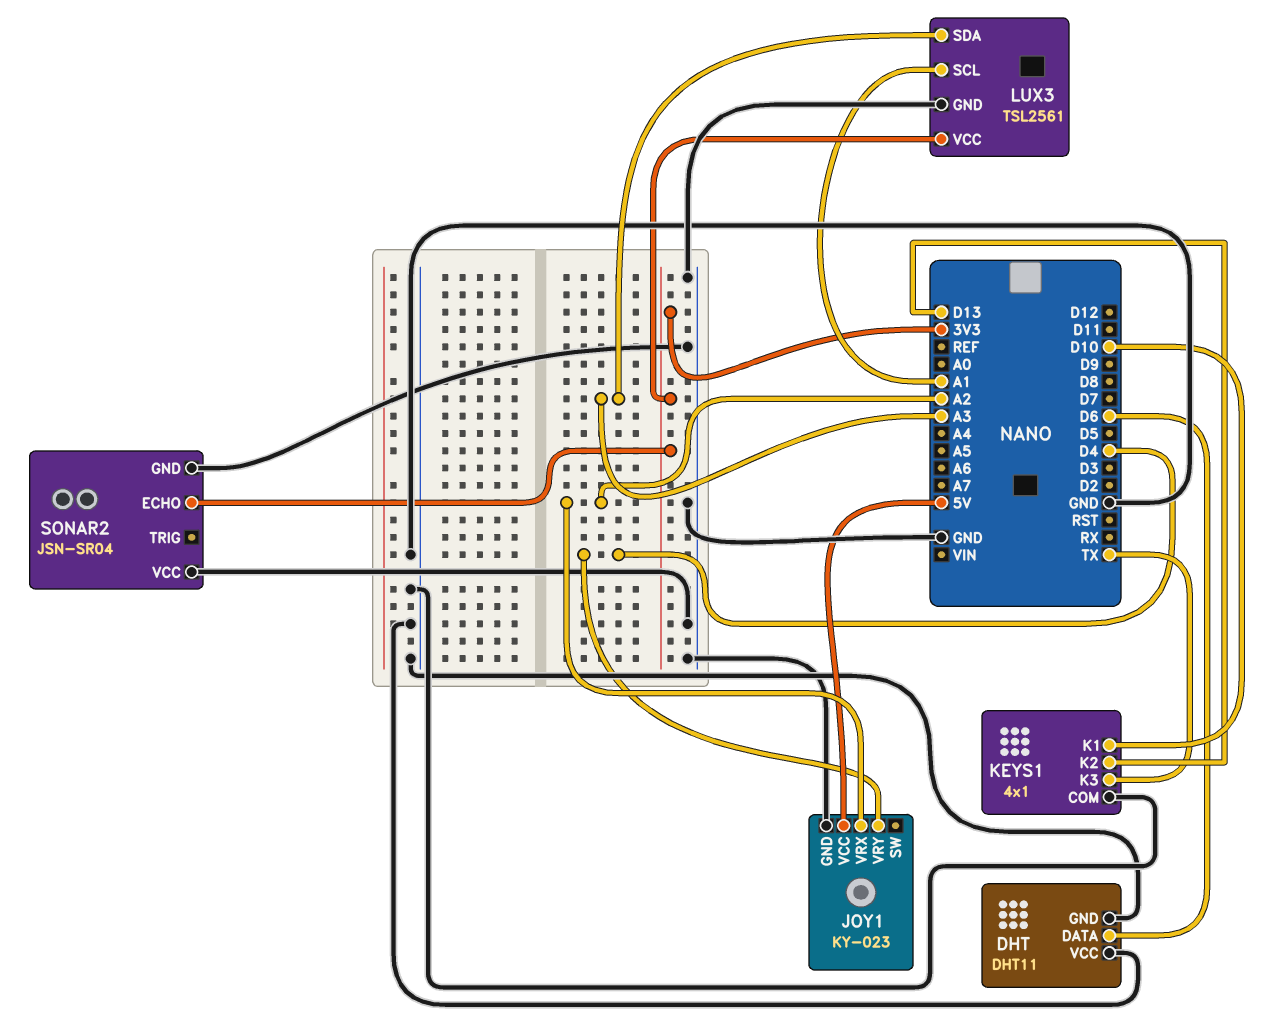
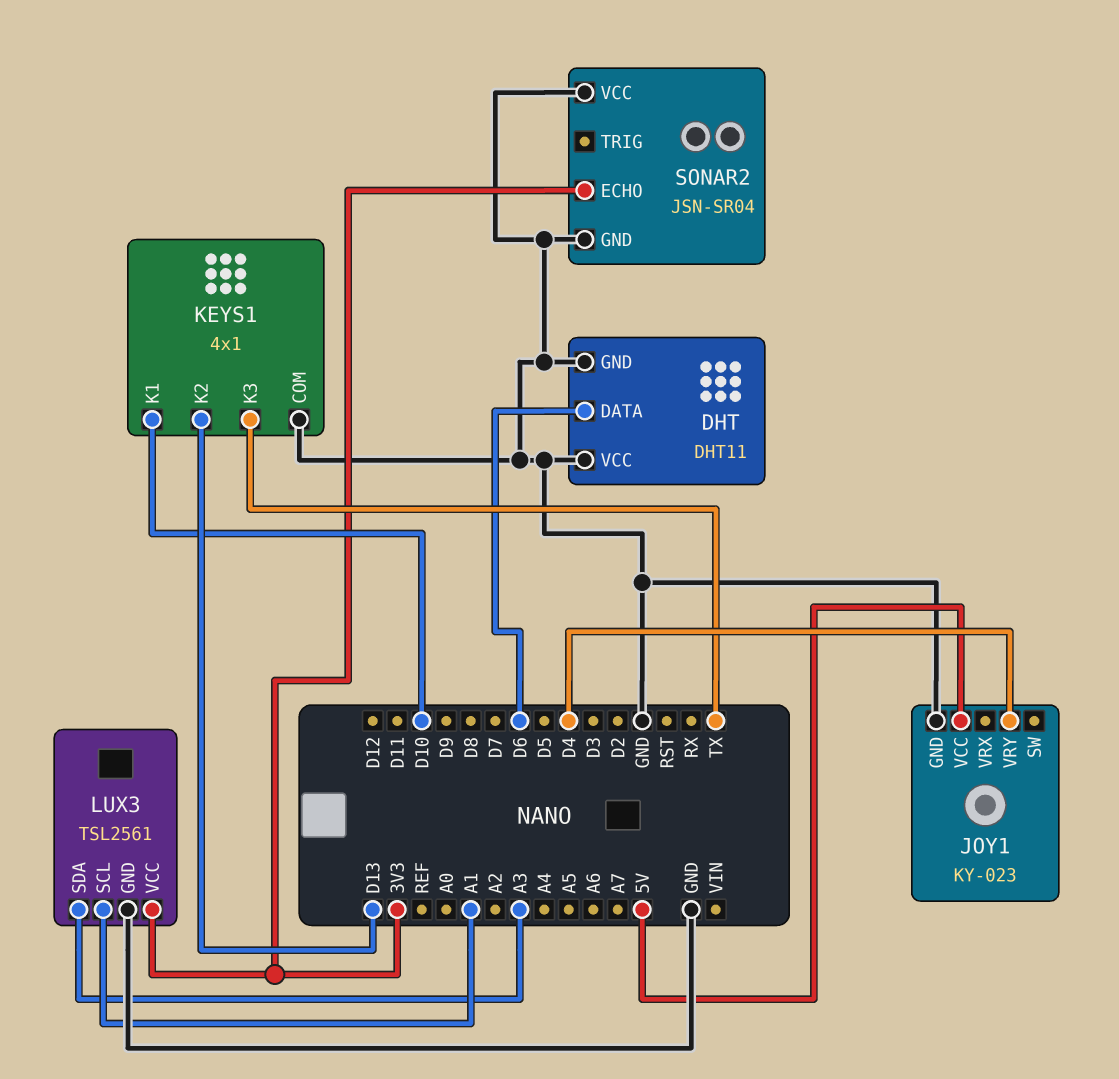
JOY1 pin VRX: A2 -> none

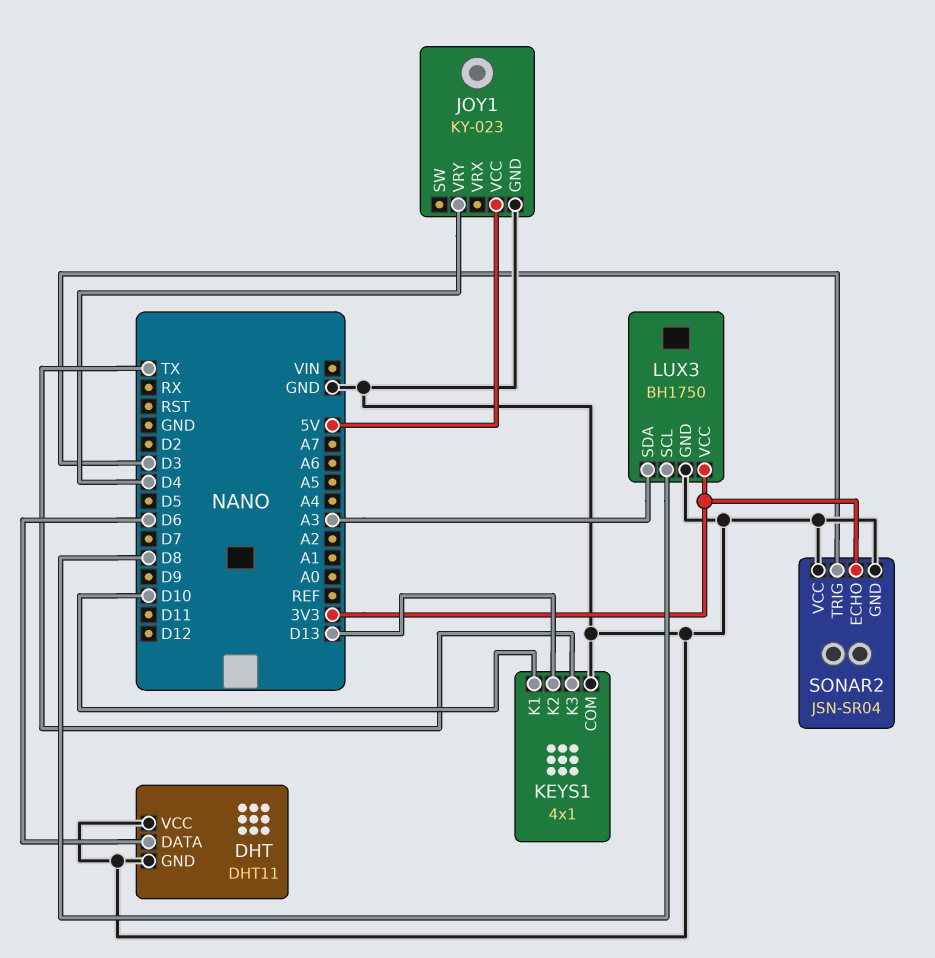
LUX3: TSL2561 -> BH1750
LUX3 pin SCL: A1 -> D8
SONAR2 pin TRIG: none -> D3

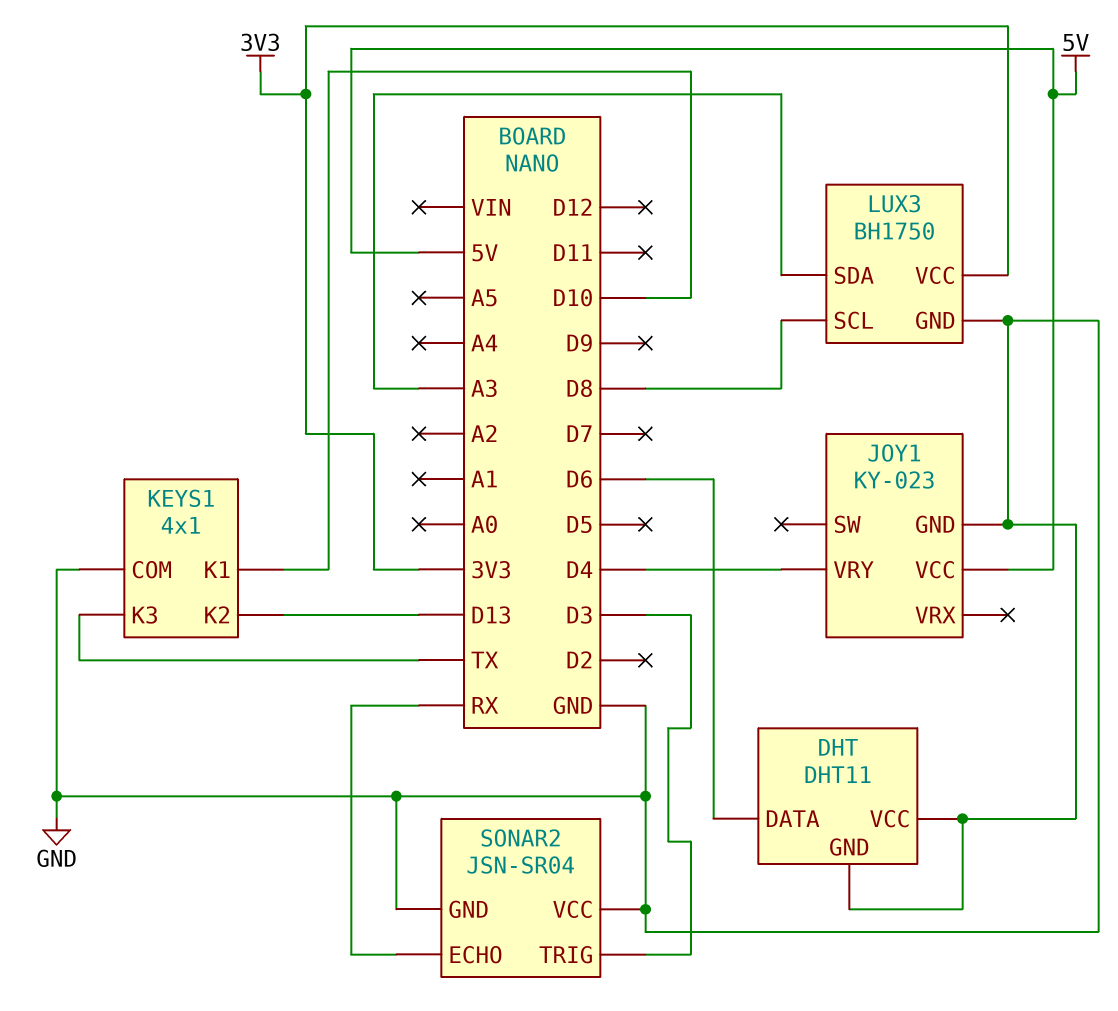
SONAR2 pin ECHO: 3V3 -> RX

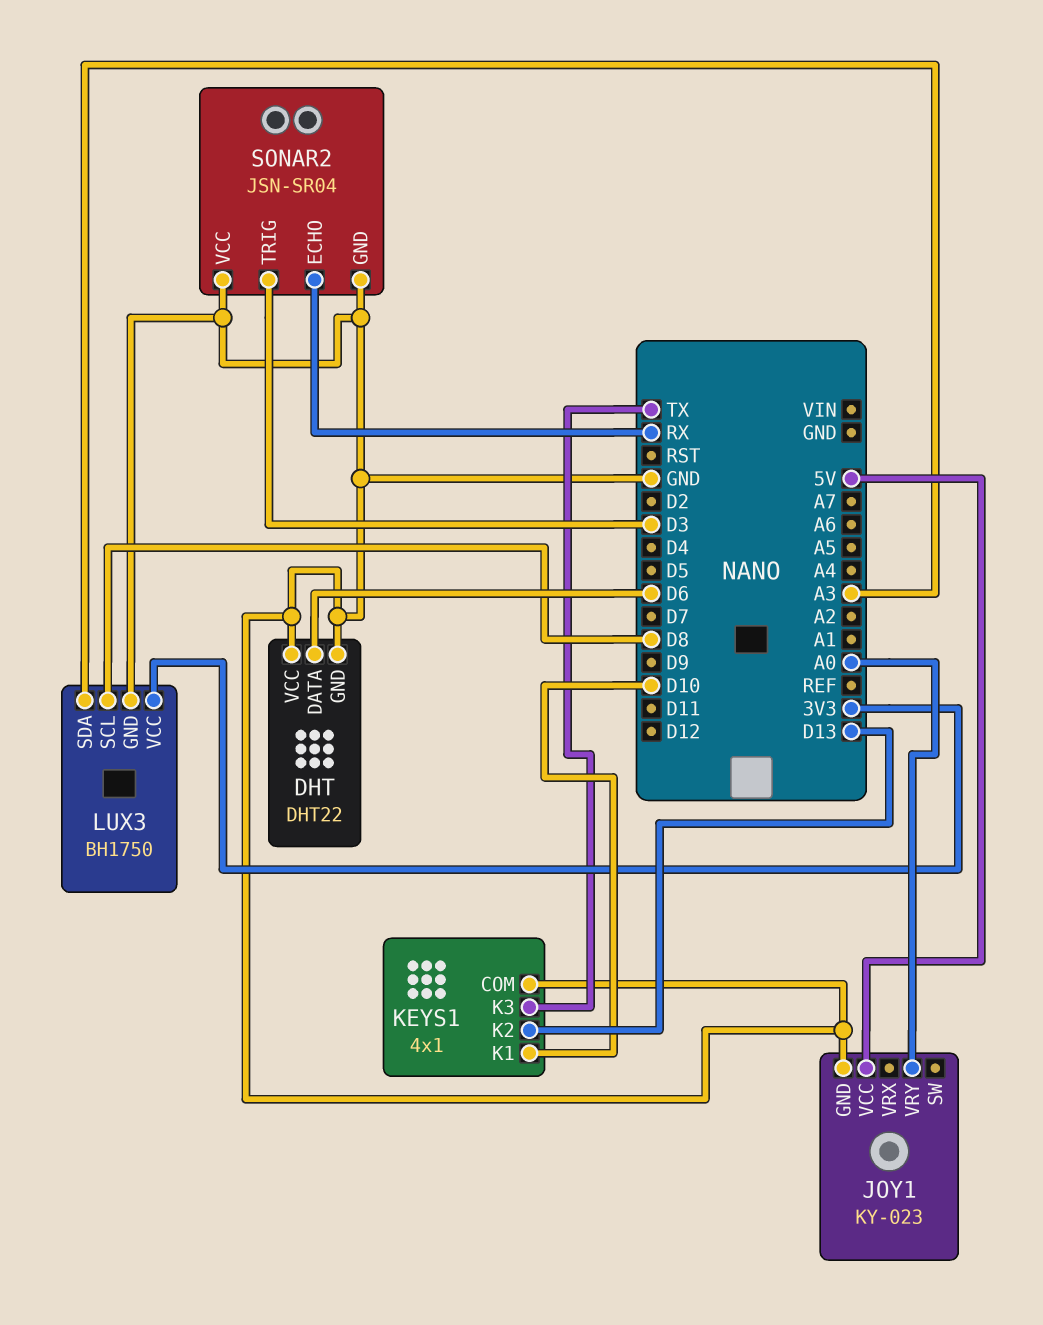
DHT: DHT11 -> DHT22
JOY1 pin VRY: D4 -> A0

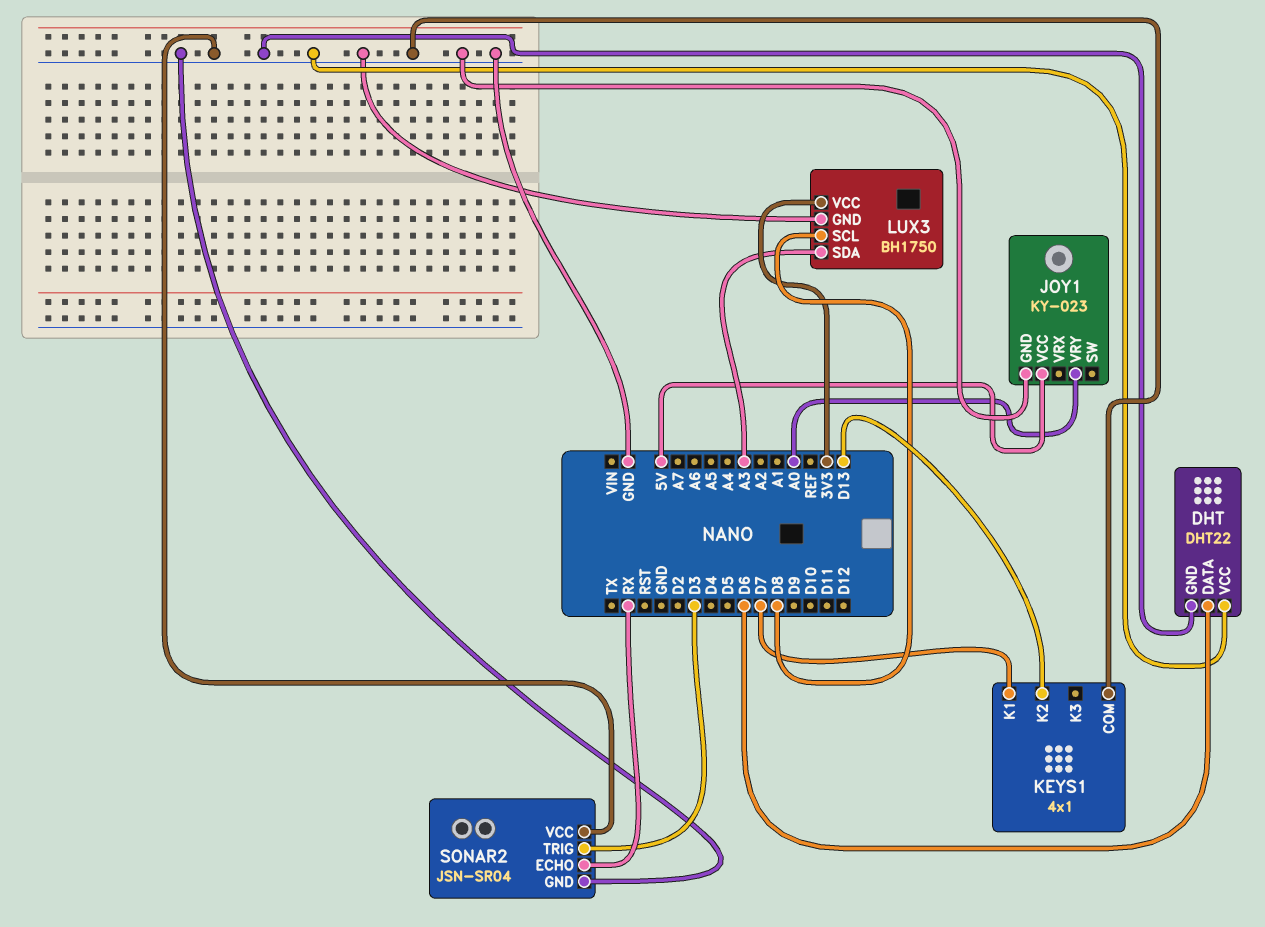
KEYS1 pin K1: D10 -> D7
KEYS1 pin K3: TX -> none

